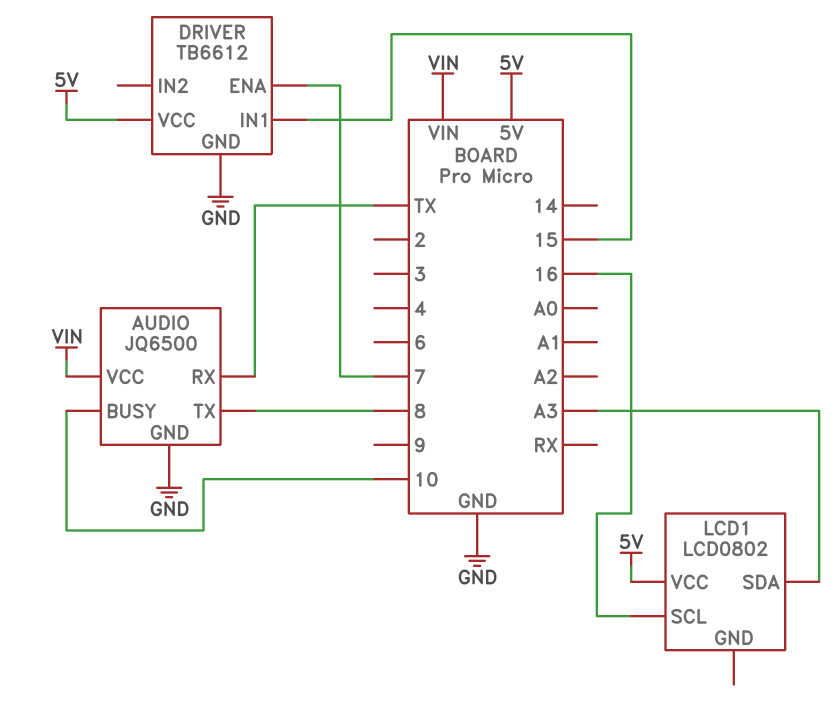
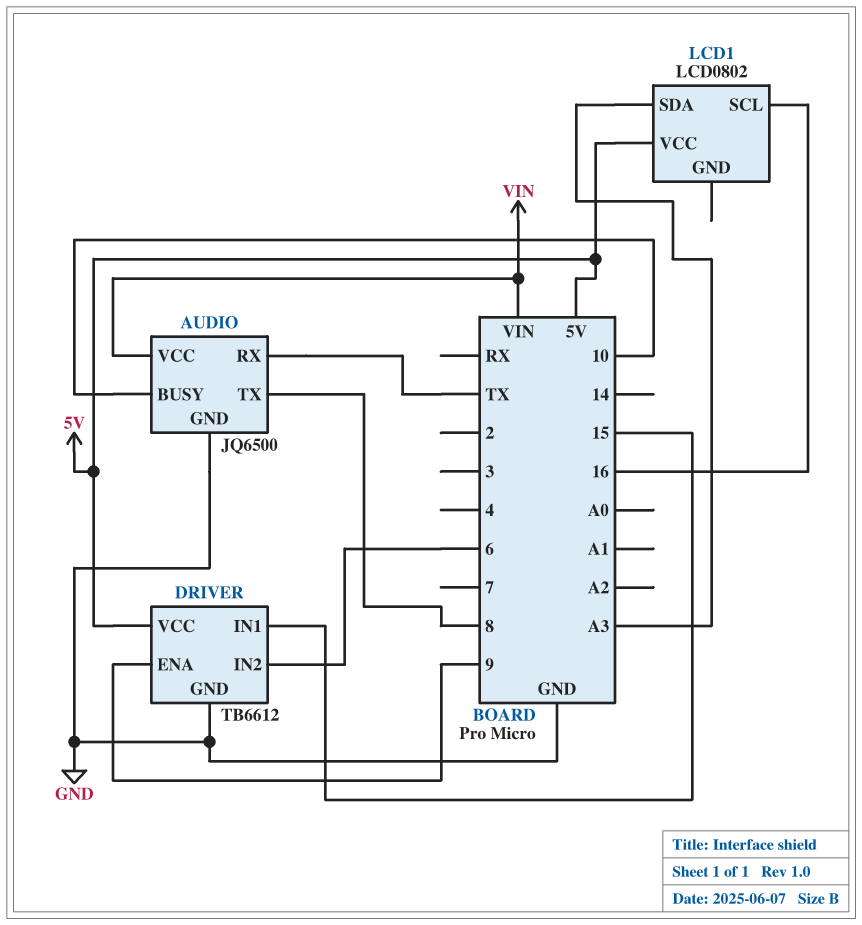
DRIVER pin ENA: 7 -> 9
DRIVER pin IN2: none -> 6

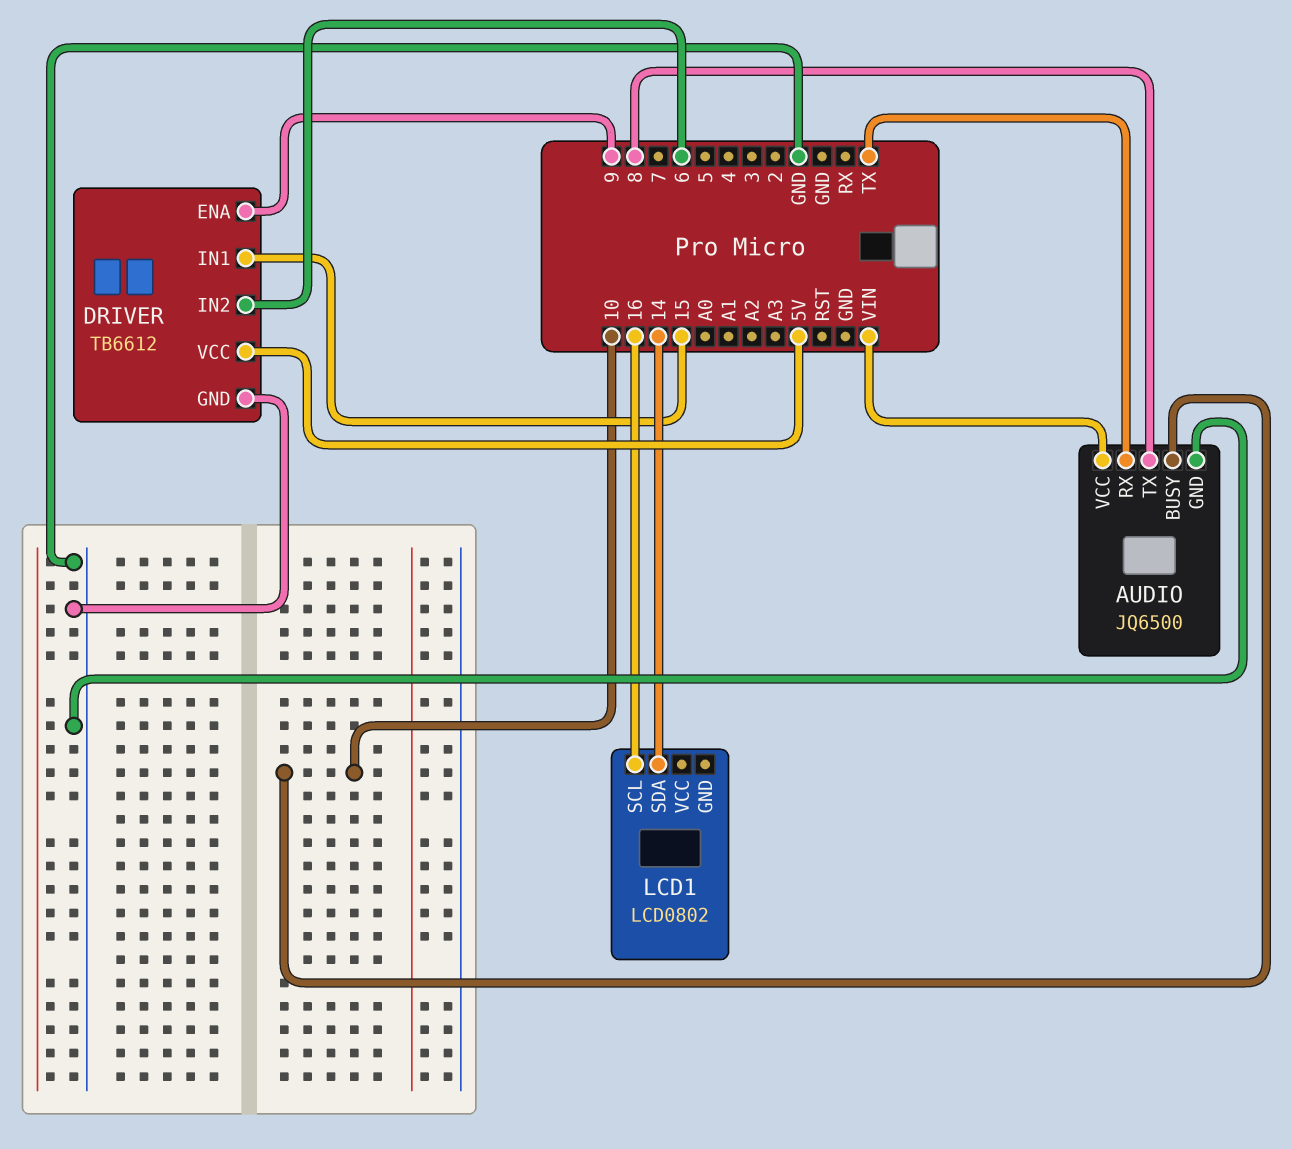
LCD1 pin SDA: A3 -> 14
LCD1 pin VCC: 5V -> none

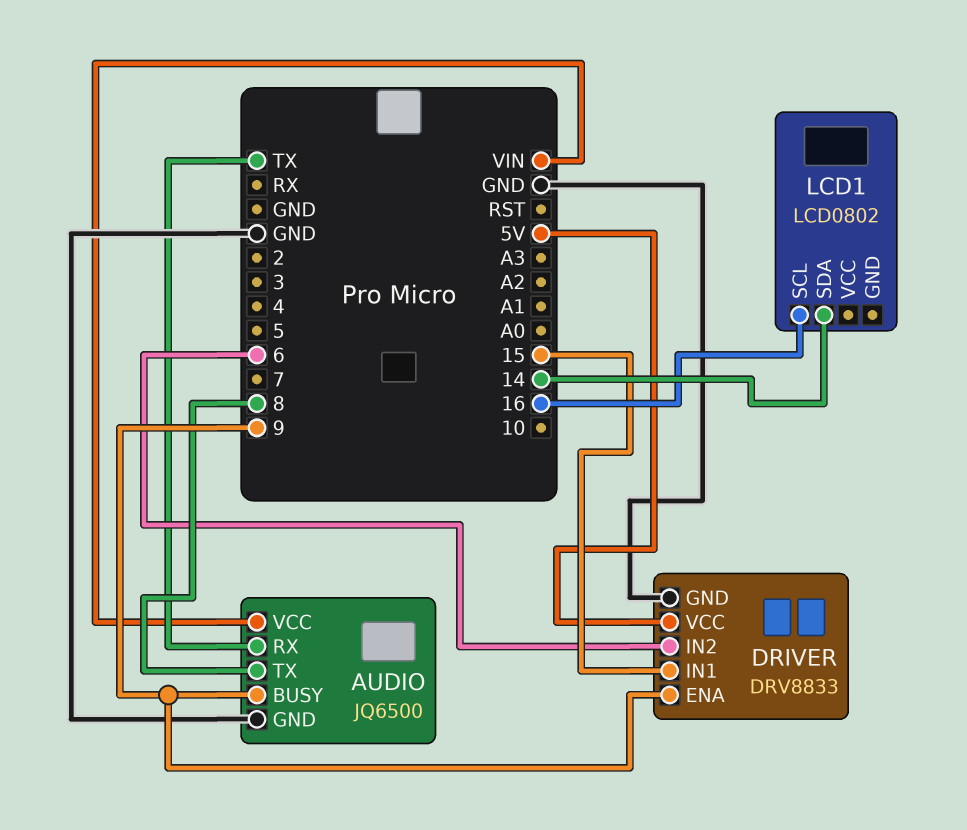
AUDIO pin BUSY: 10 -> 9
DRIVER: TB6612 -> DRV8833

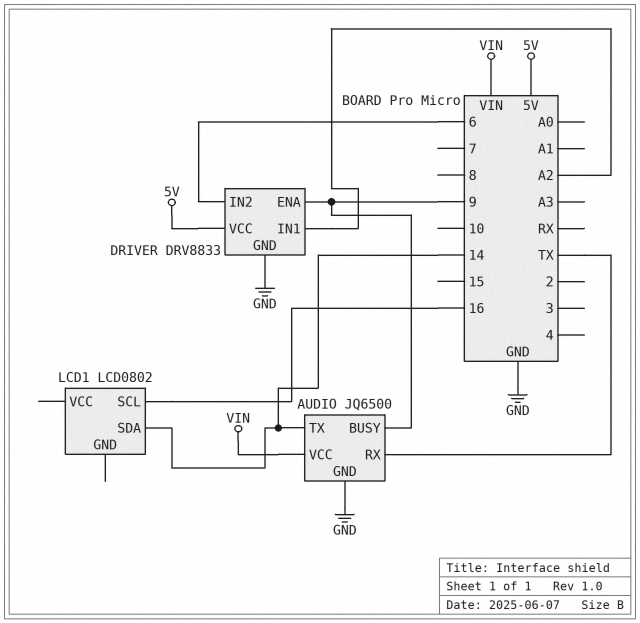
AUDIO pin TX: 8 -> 14
DRIVER pin IN1: 15 -> A2

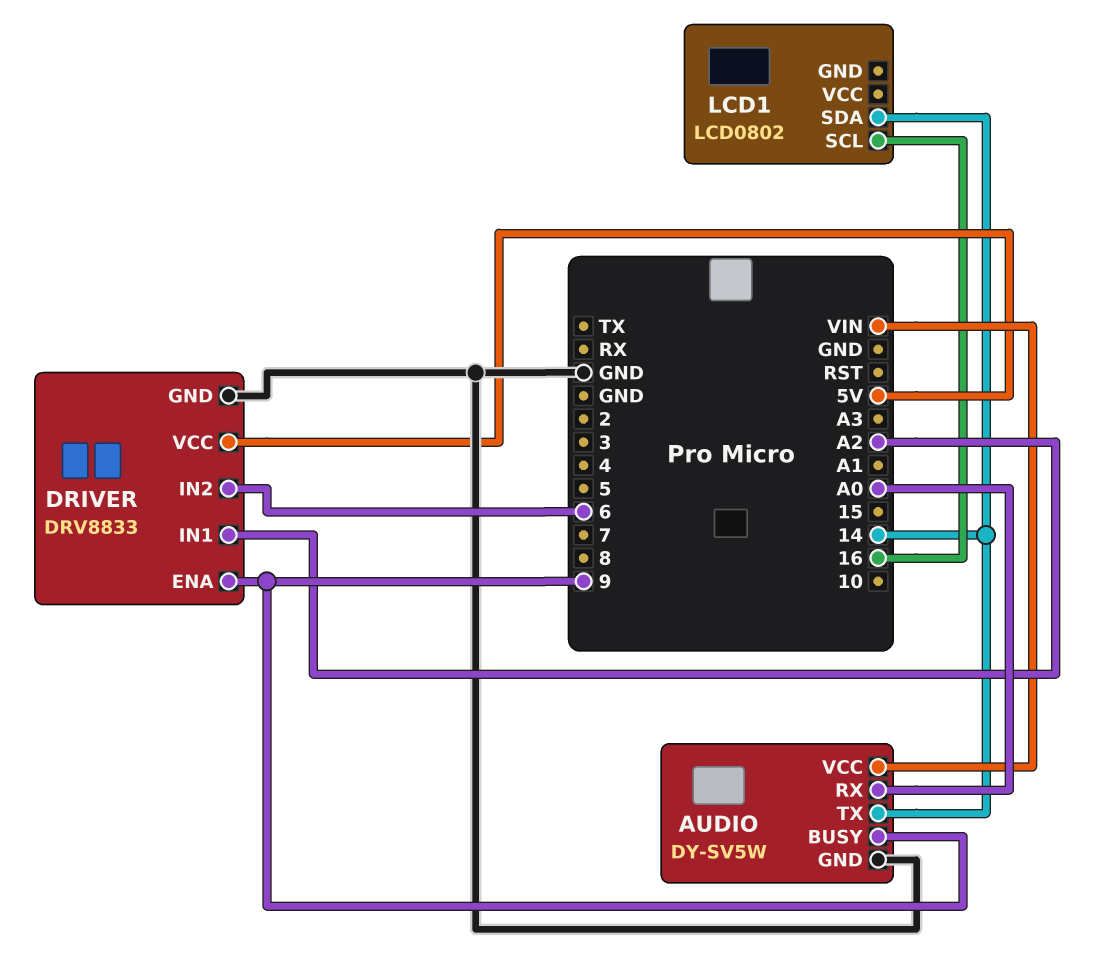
AUDIO: JQ6500 -> DY-SV5W
AUDIO pin RX: TX -> A0

